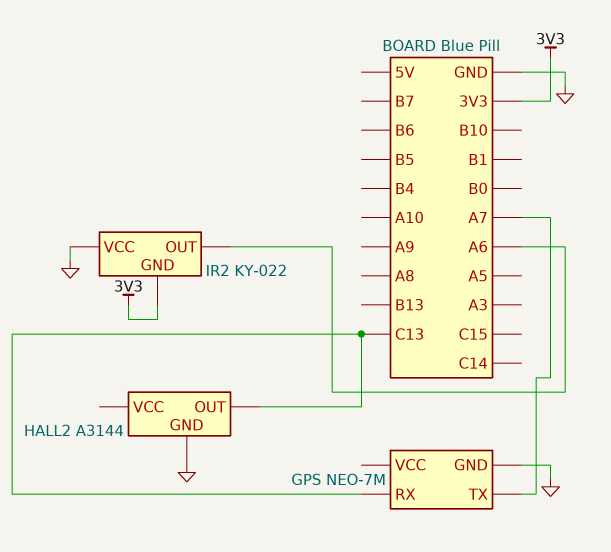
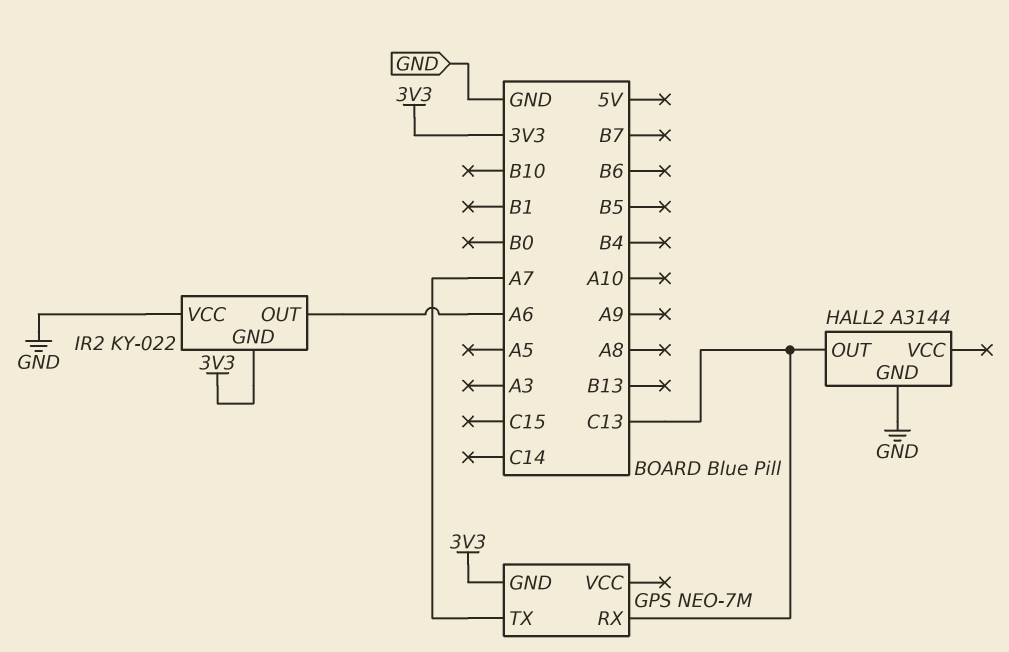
GPS pin GND: GND -> 3V3

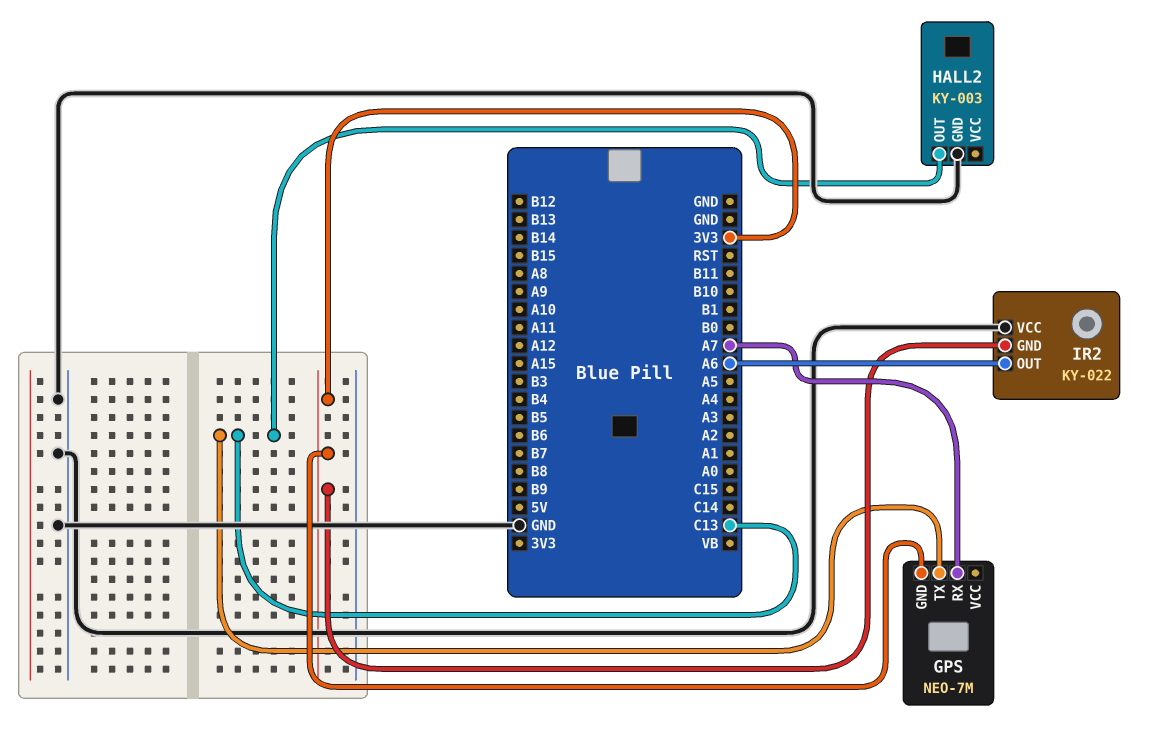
GPS pin RX: C13 -> A7
GPS pin TX: A7 -> C13
HALL2: A3144 -> KY-003

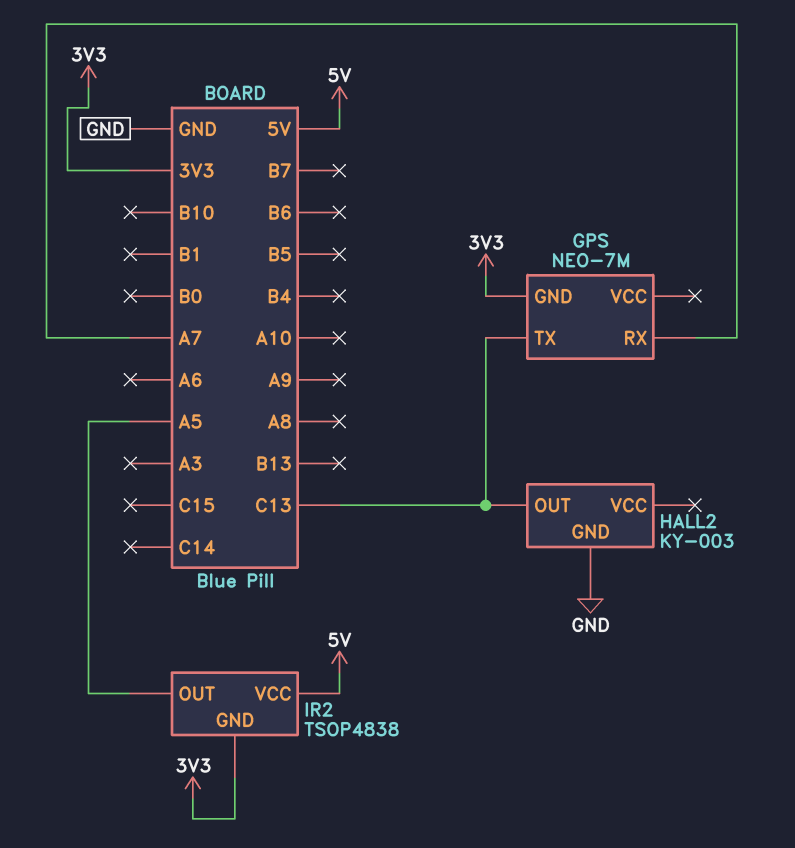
IR2: KY-022 -> TSOP4838
IR2 pin OUT: A6 -> A5
IR2 pin VCC: GND -> 5V

